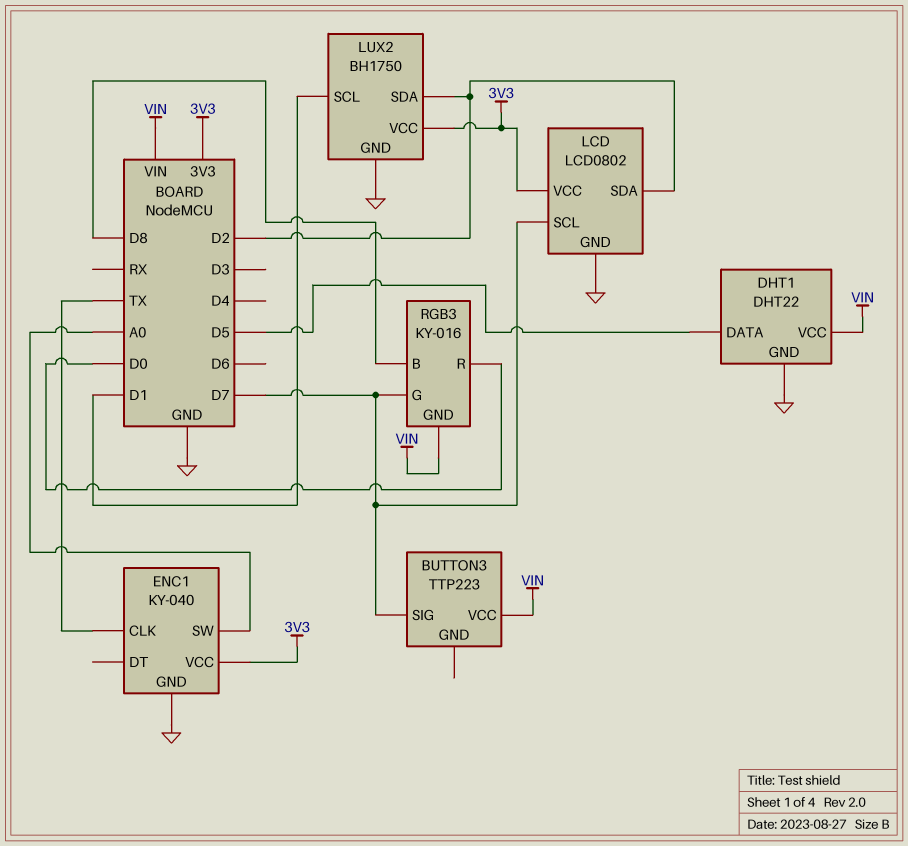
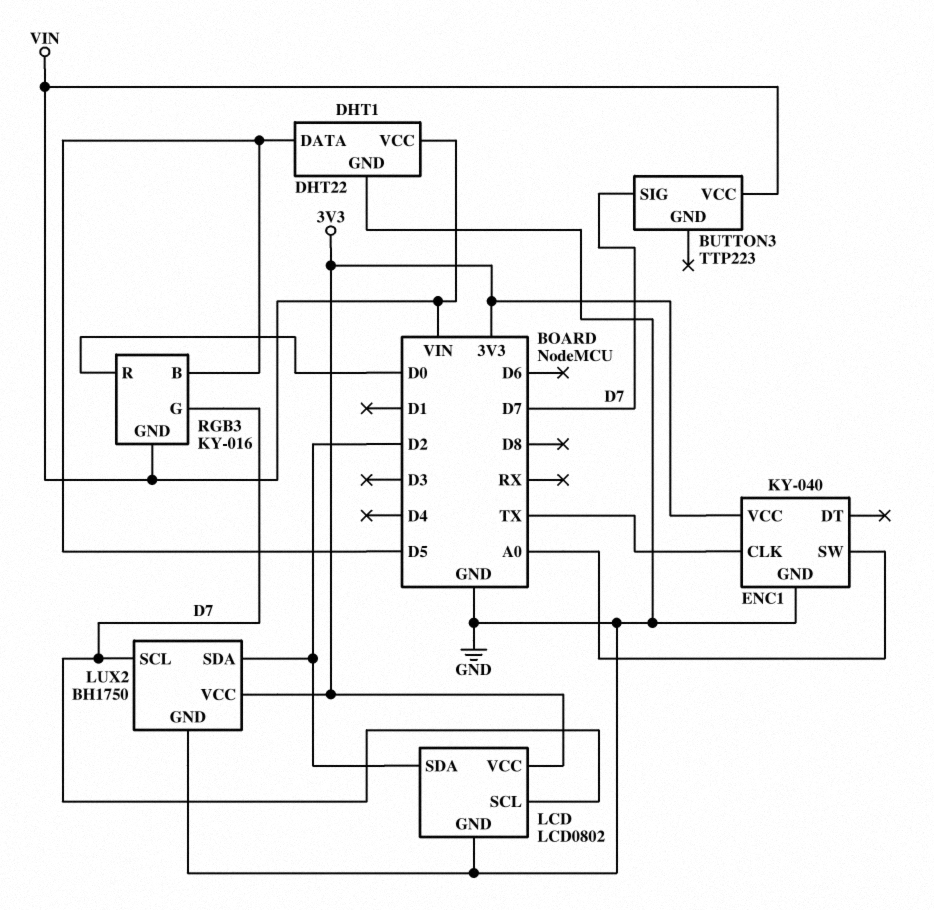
LUX2 pin SCL: D1 -> D7
RGB3 pin B: D8 -> D5

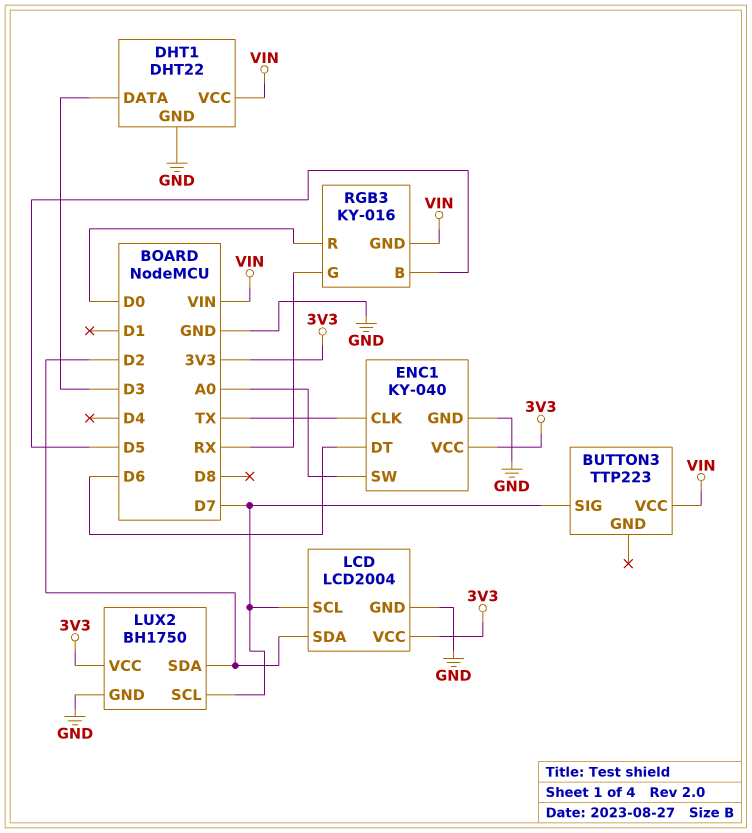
DHT1 pin DATA: D5 -> D3
ENC1 pin DT: none -> D6
LCD: LCD0802 -> LCD2004
RGB3 pin G: D7 -> RX

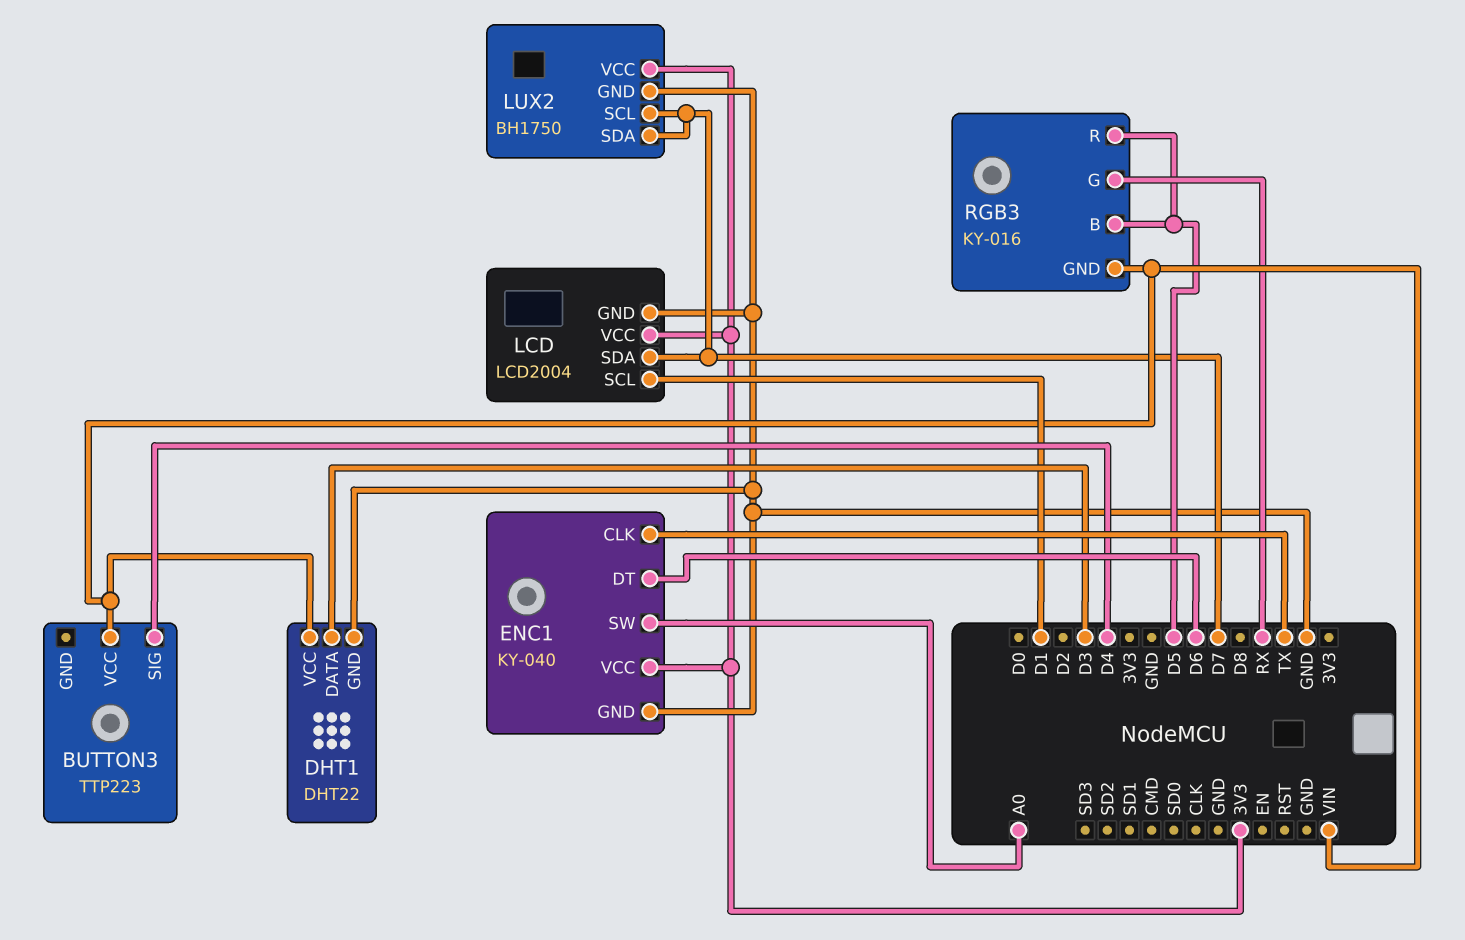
BUTTON3 pin SIG: D7 -> D4
LCD pin SCL: D7 -> D1
LCD pin SDA: D2 -> D7
LUX2 pin SDA: D2 -> D7
RGB3 pin R: D0 -> D5

